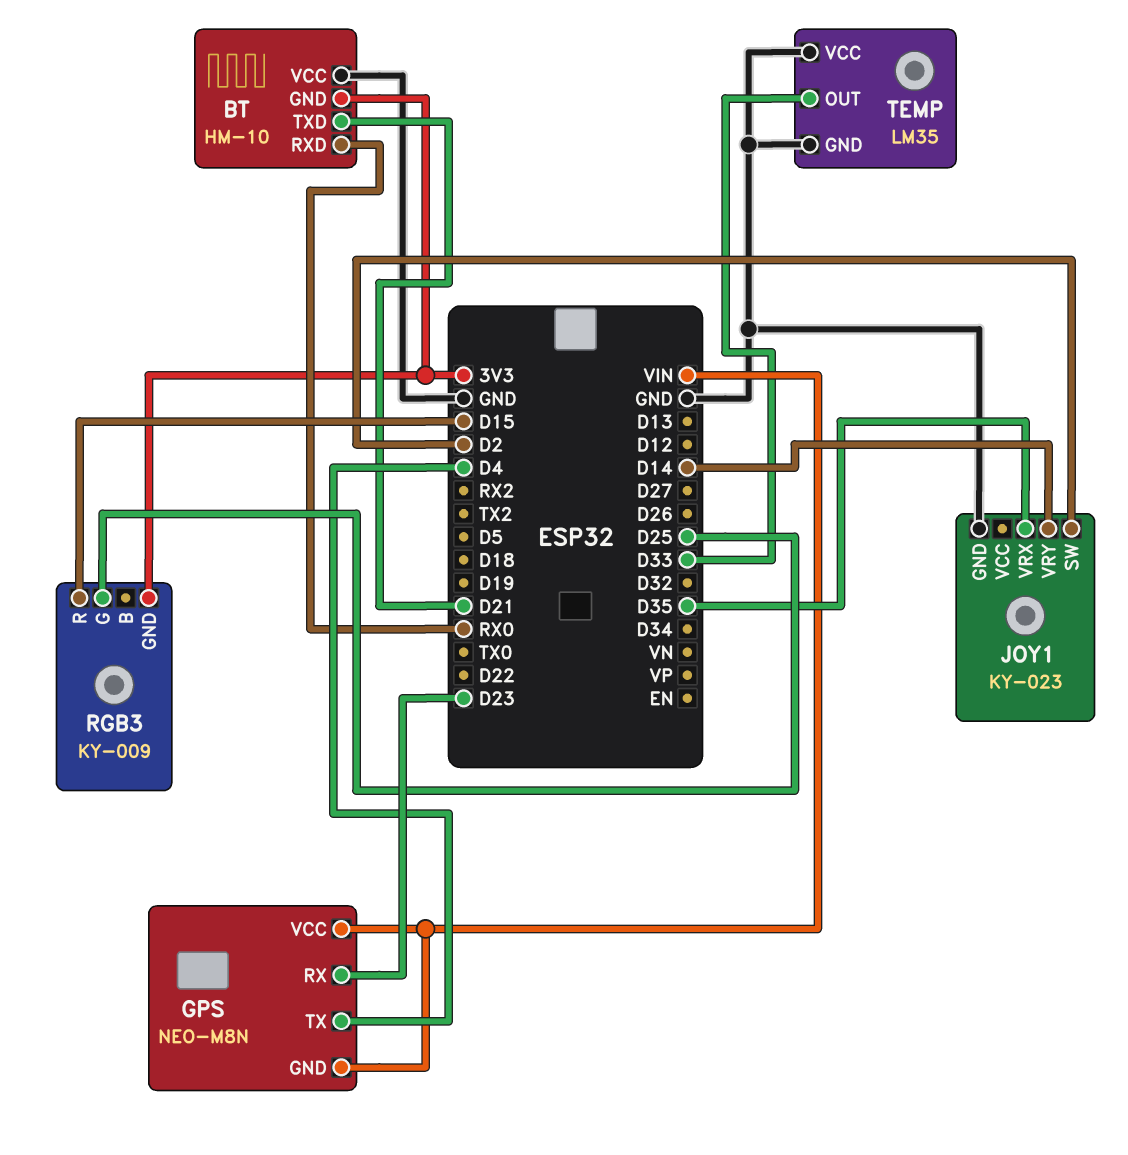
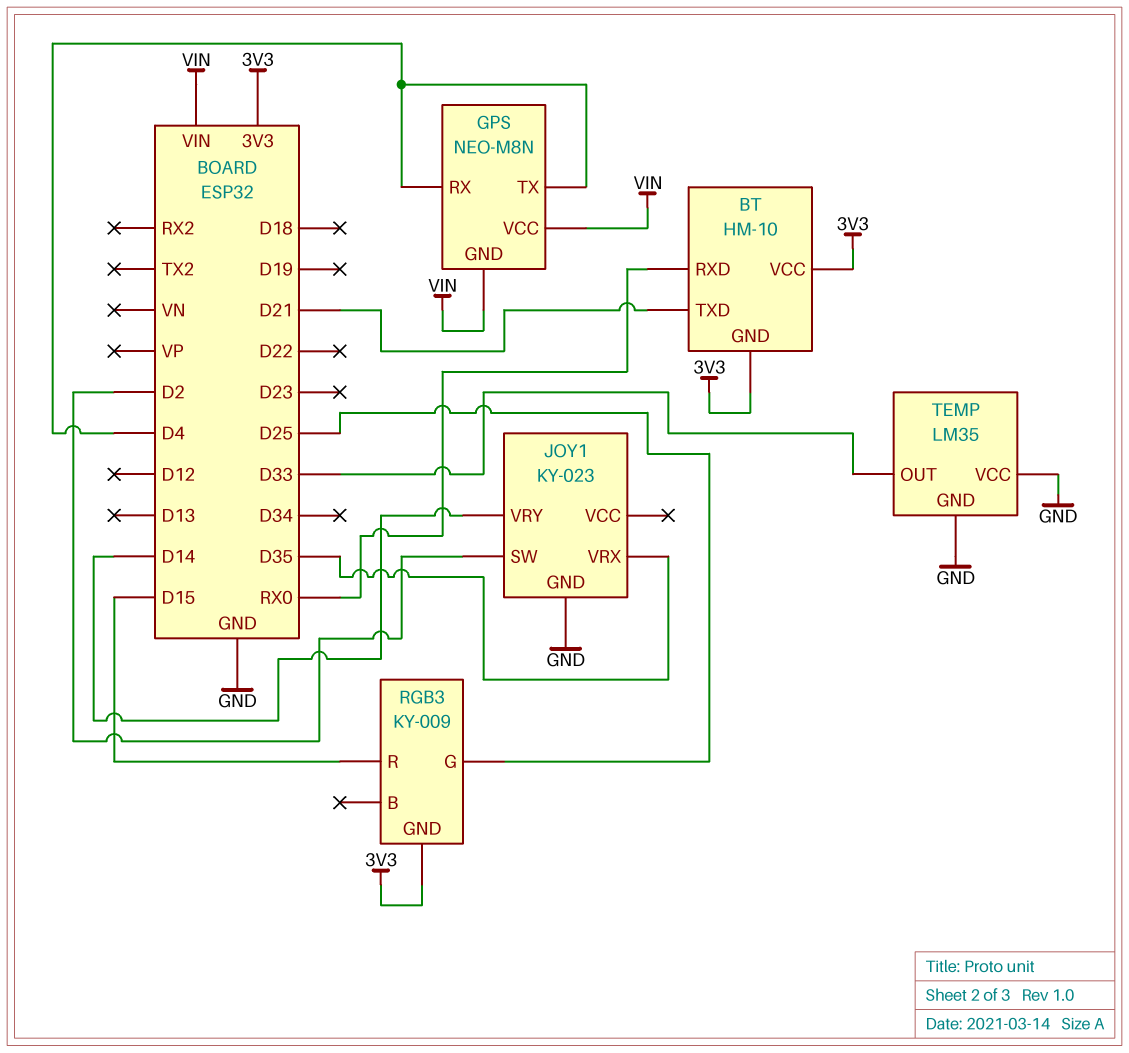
BT pin VCC: GND -> 3V3
GPS pin RX: D23 -> D4

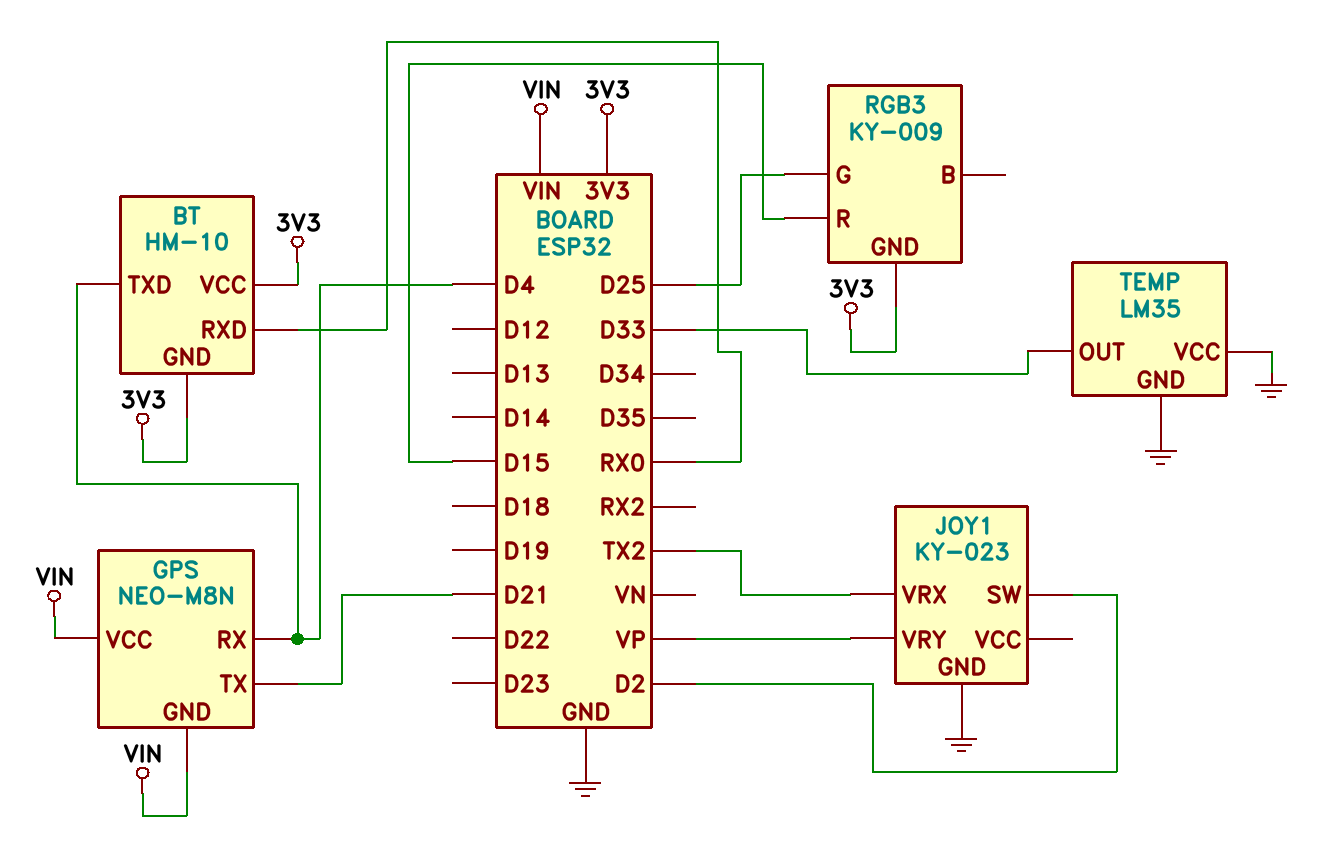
BT pin TXD: D21 -> D4
GPS pin TX: D4 -> D21
JOY1 pin VRX: D35 -> TX2
JOY1 pin VRY: D14 -> VP

